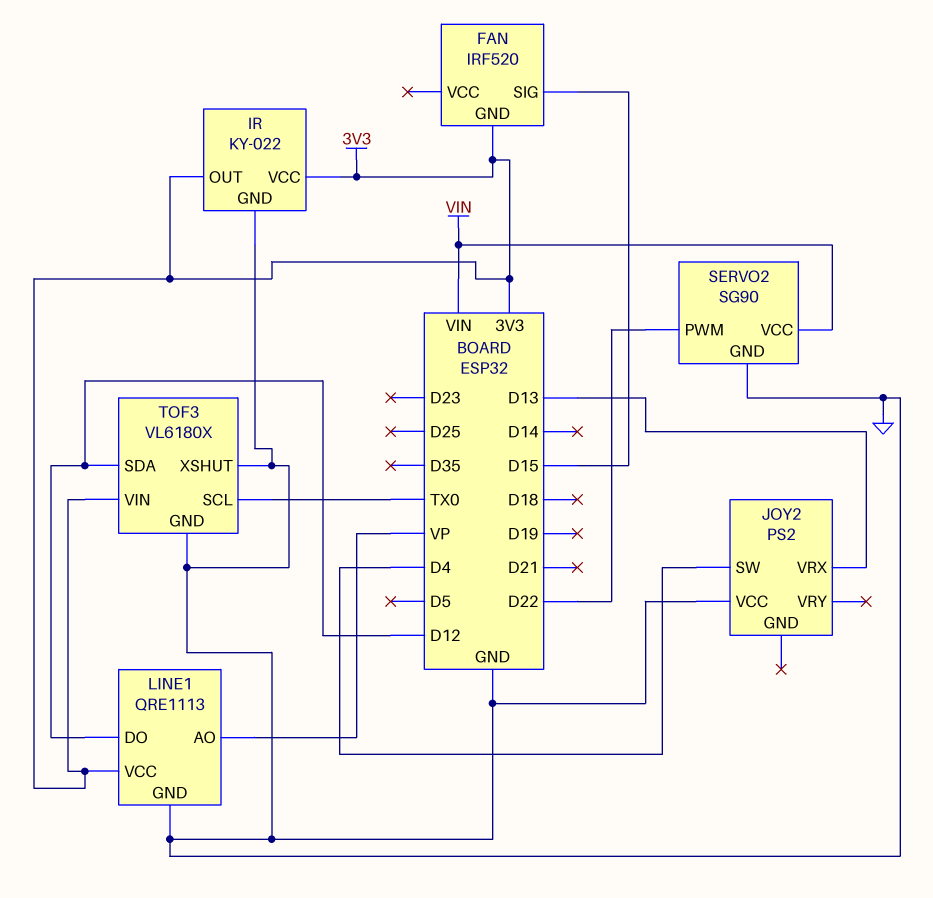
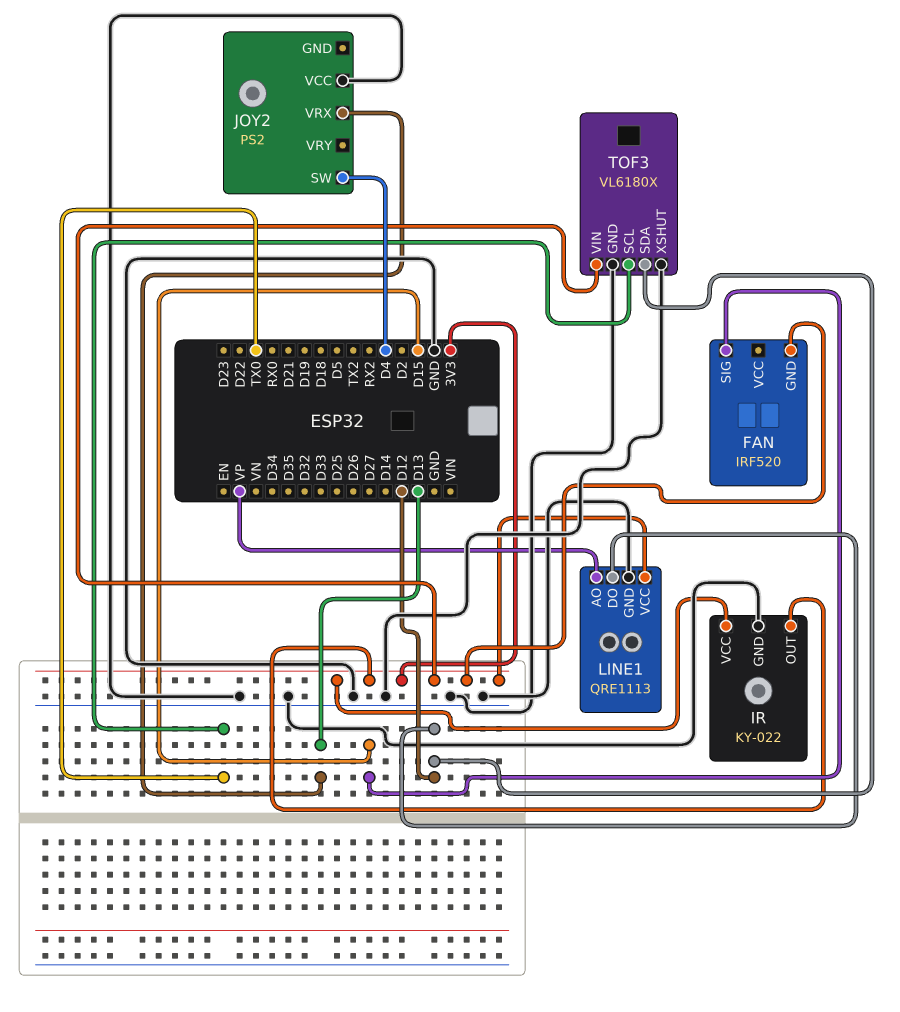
SERVO2: SG90 -> none
SERVO2 pin GND: GND -> none
SERVO2 pin PWM: D22 -> none
SERVO2 pin VCC: VIN -> none

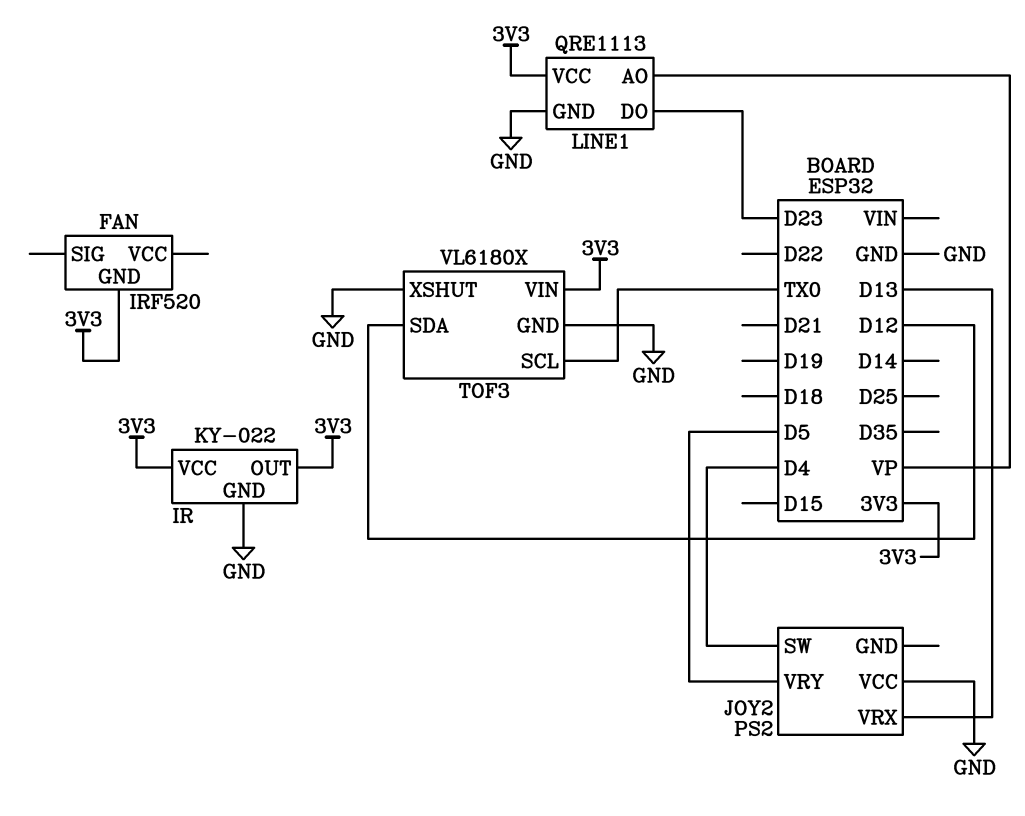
FAN pin SIG: D15 -> none
JOY2 pin VRY: none -> D5
LINE1 pin DO: D12 -> D23

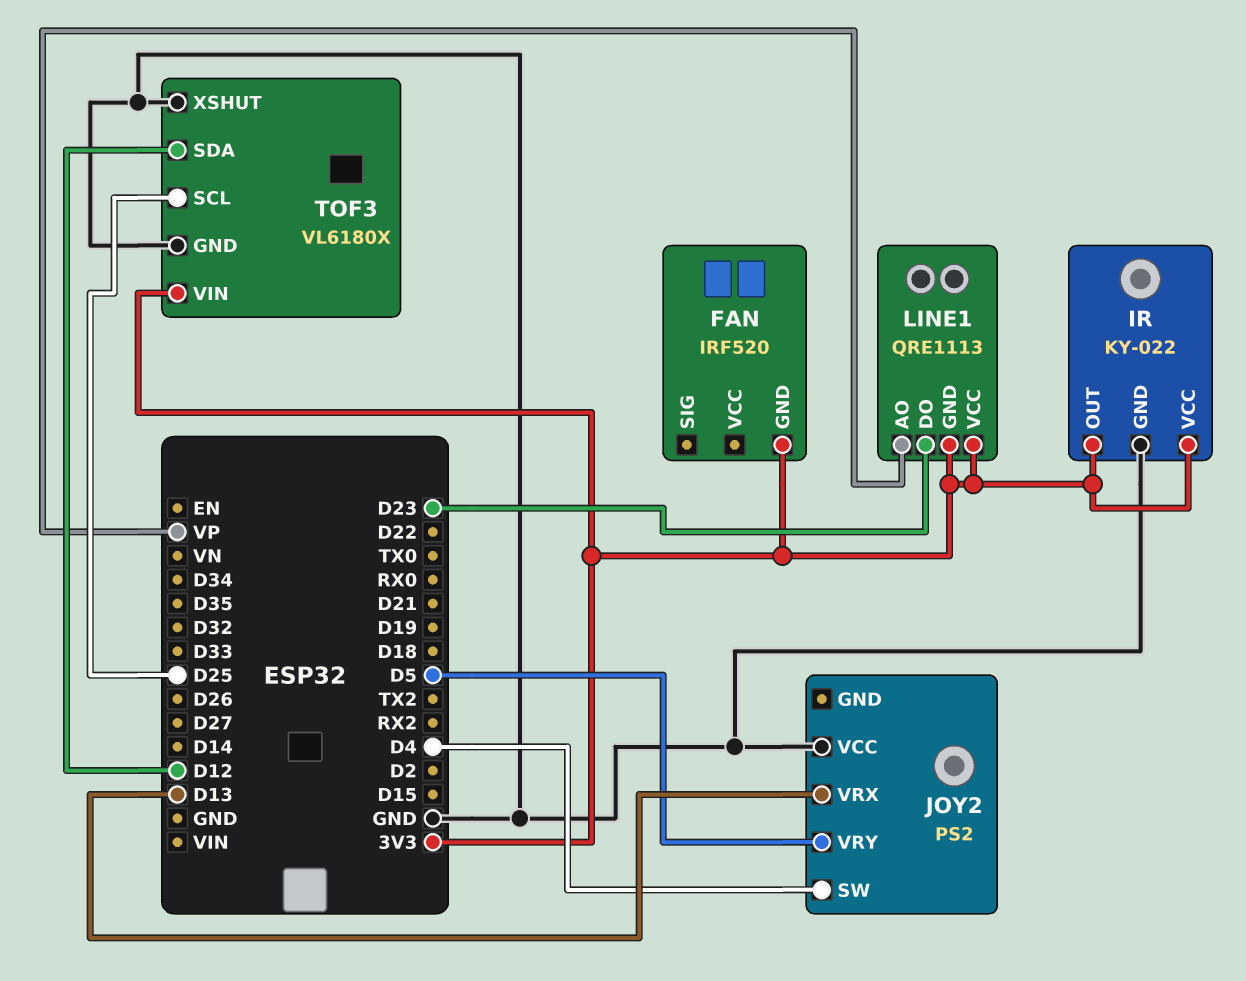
LINE1 pin GND: GND -> 3V3
TOF3 pin SCL: TX0 -> D25

